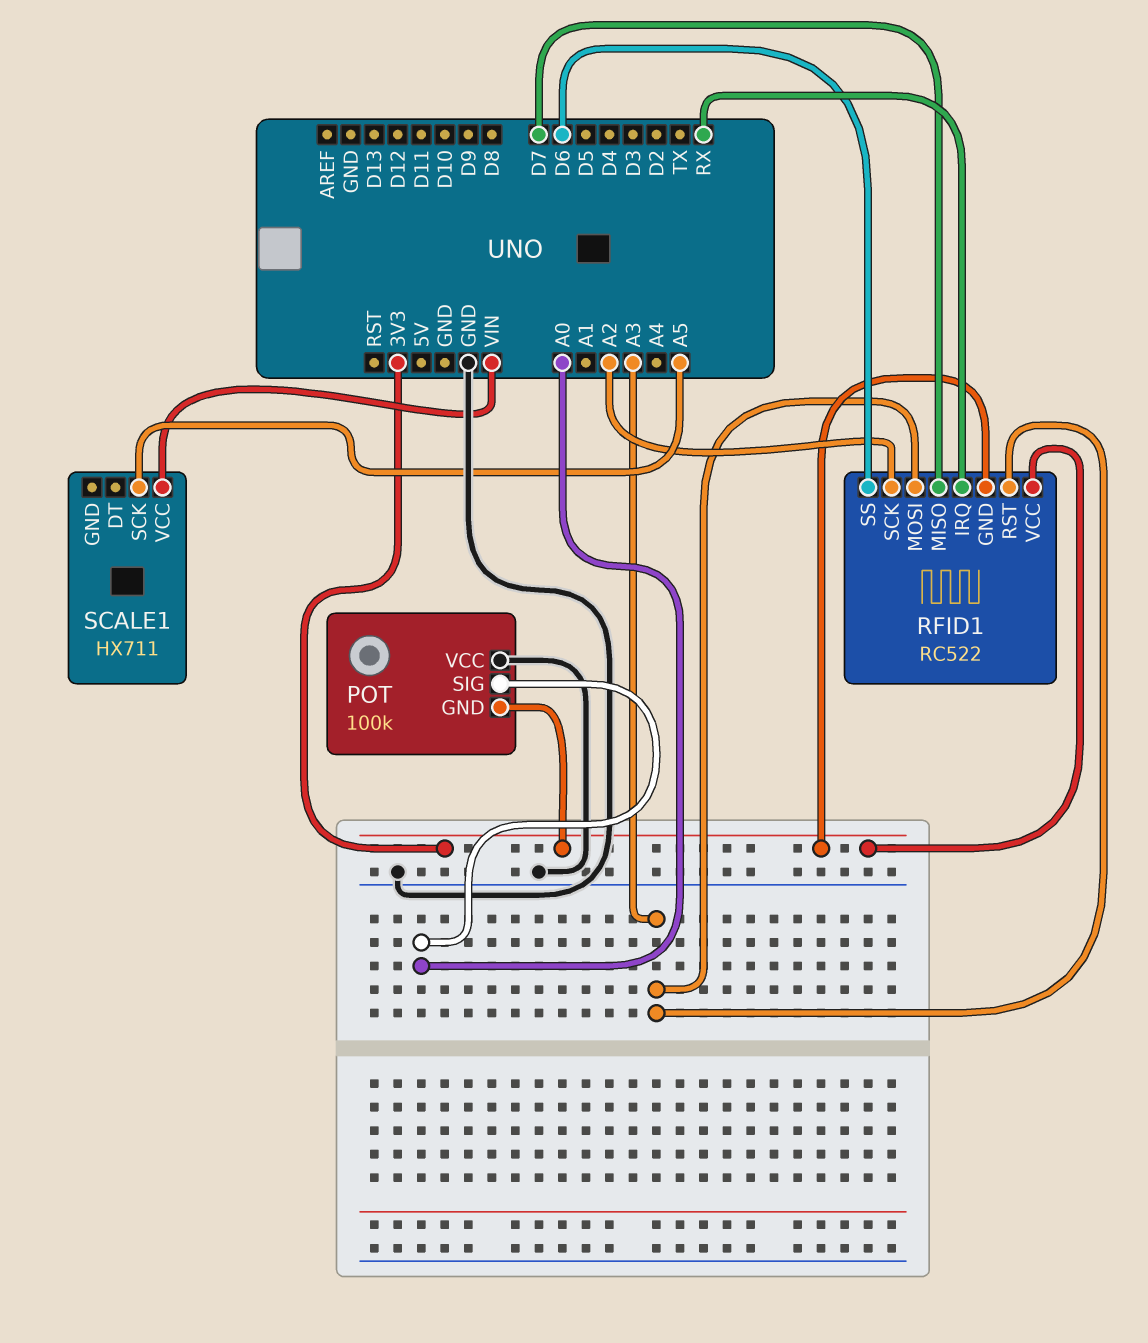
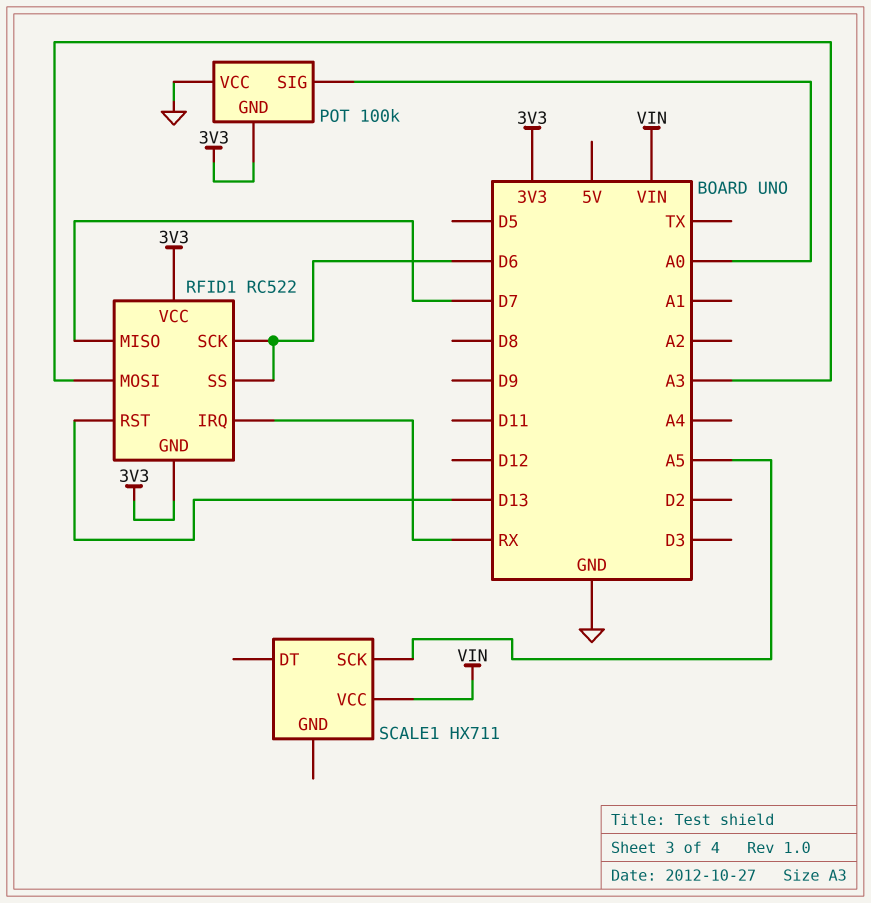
RFID1 pin RST: A3 -> D13
RFID1 pin SCK: A2 -> D6

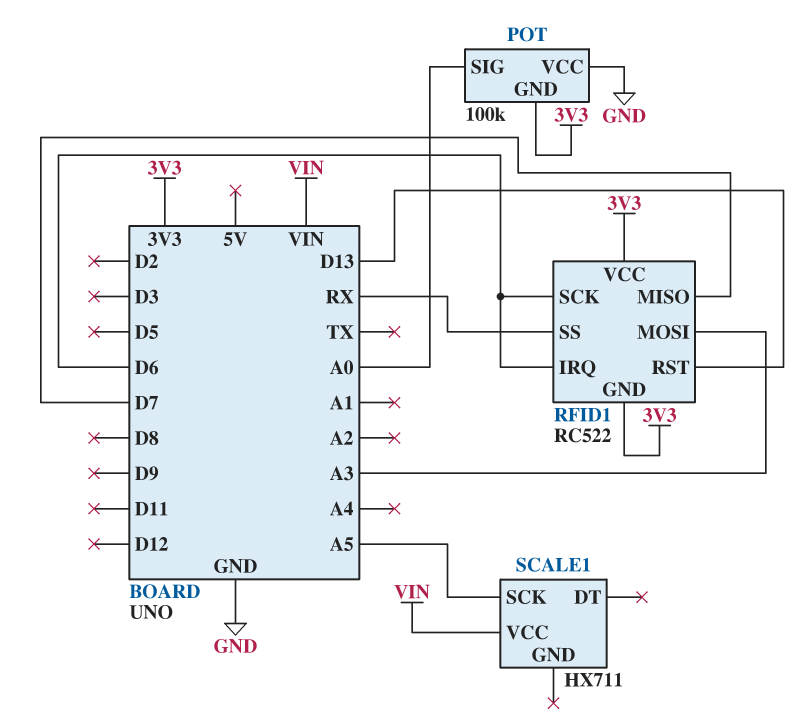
RFID1 pin IRQ: RX -> D6
RFID1 pin SS: D6 -> RX

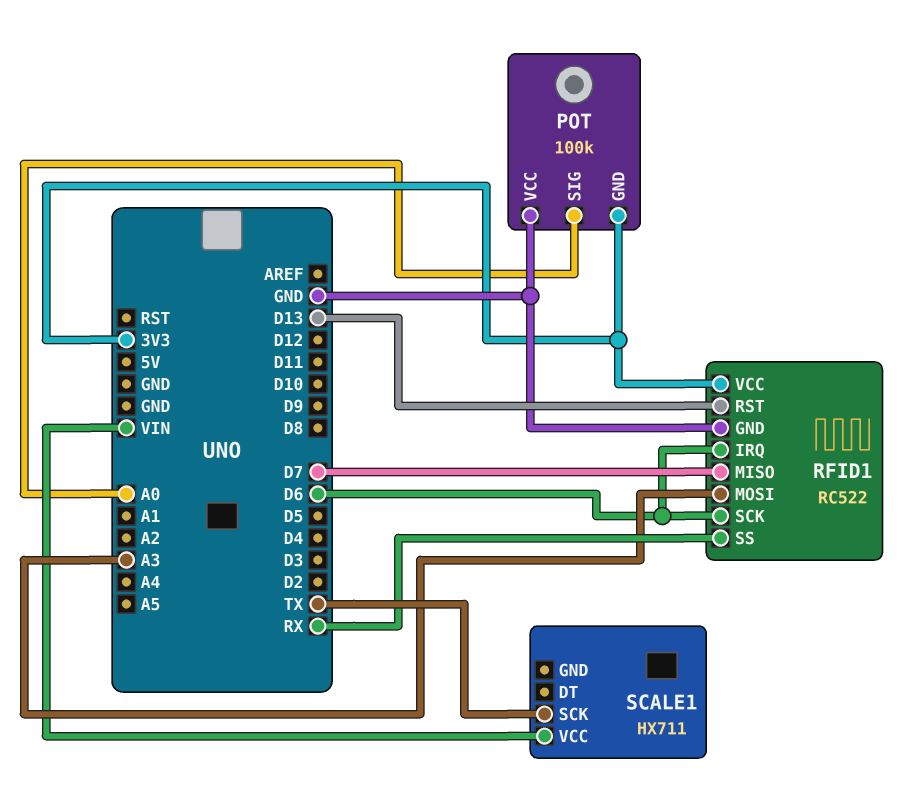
RFID1 pin GND: 3V3 -> GND
SCALE1 pin SCK: A5 -> TX

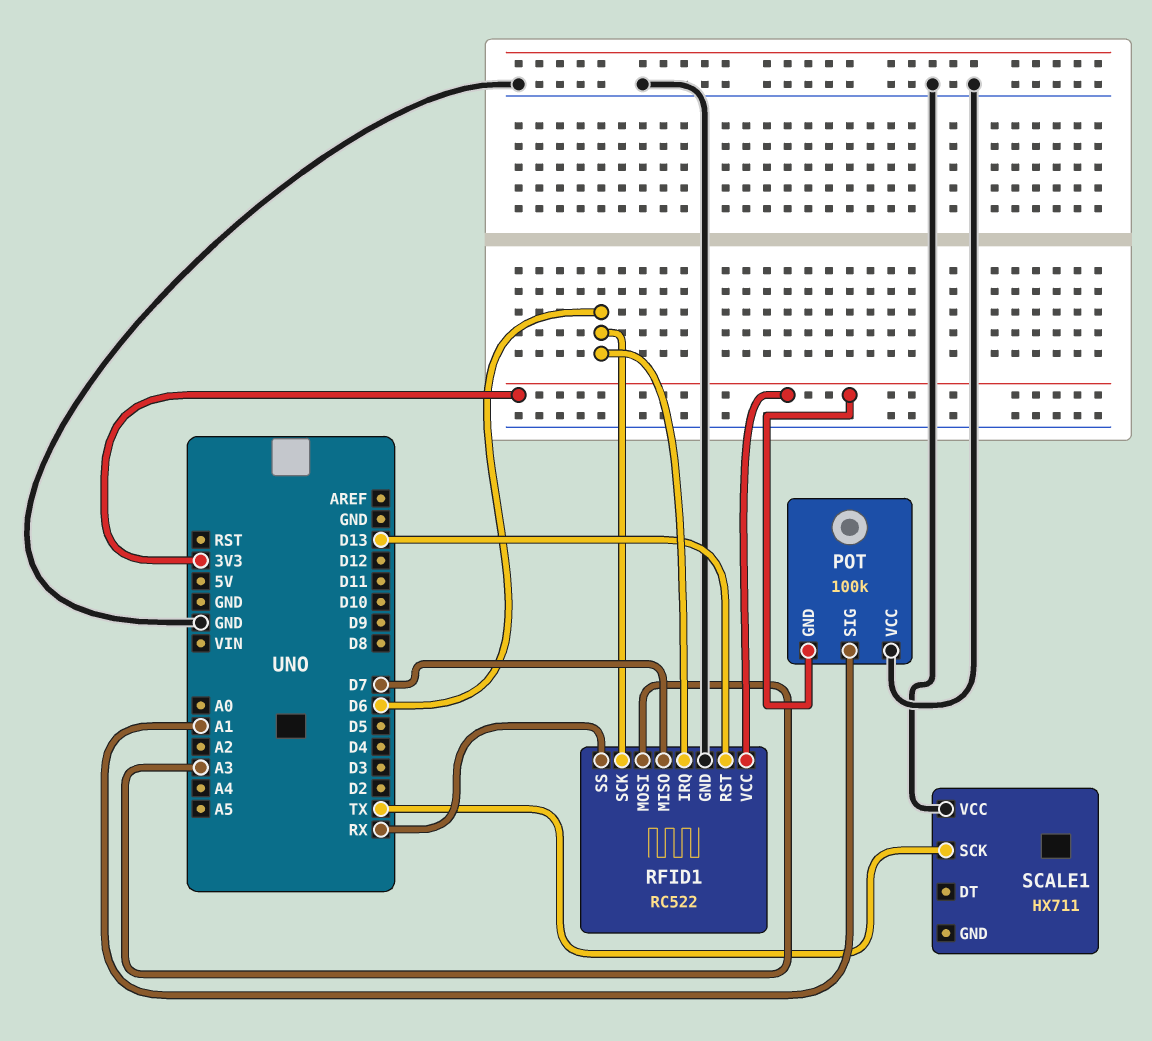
POT pin SIG: A0 -> A1
SCALE1 pin VCC: VIN -> GND

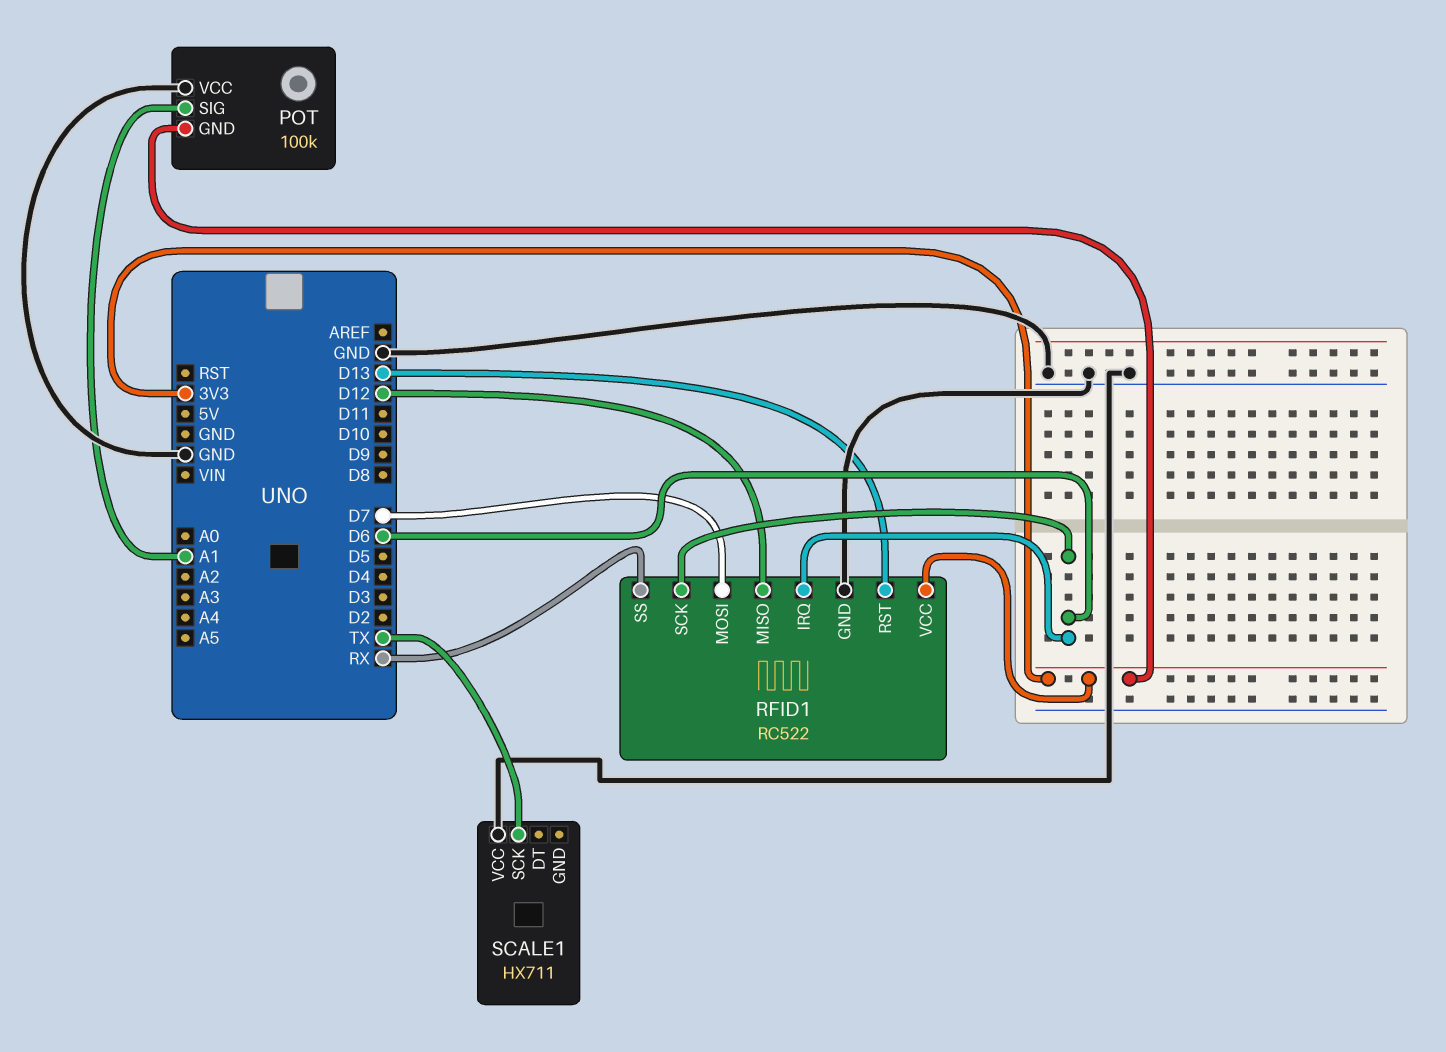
RFID1 pin MISO: D7 -> D12
RFID1 pin MOSI: A3 -> D7

